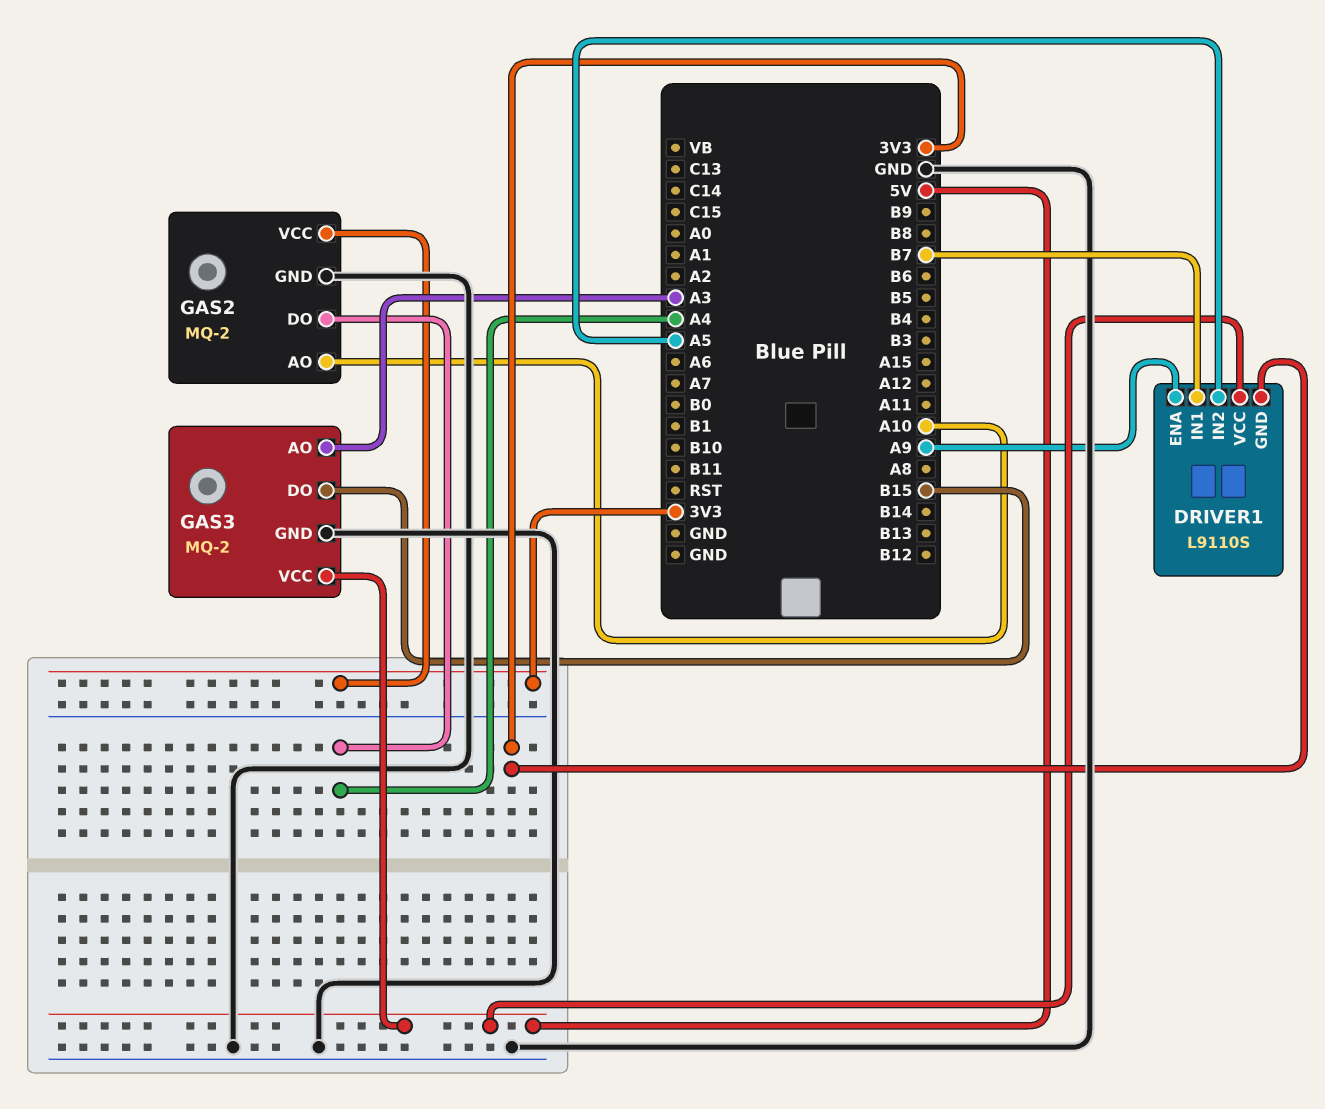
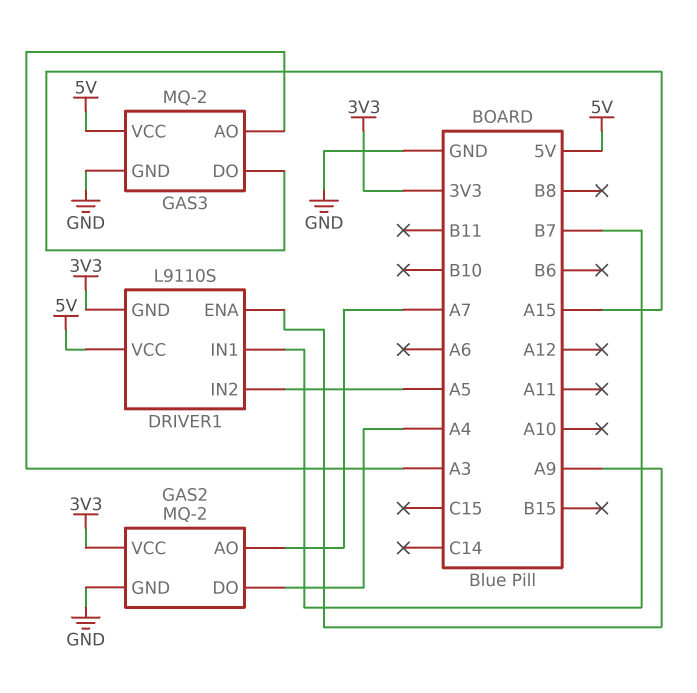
GAS2 pin AO: A10 -> A7
GAS3 pin DO: B15 -> A15

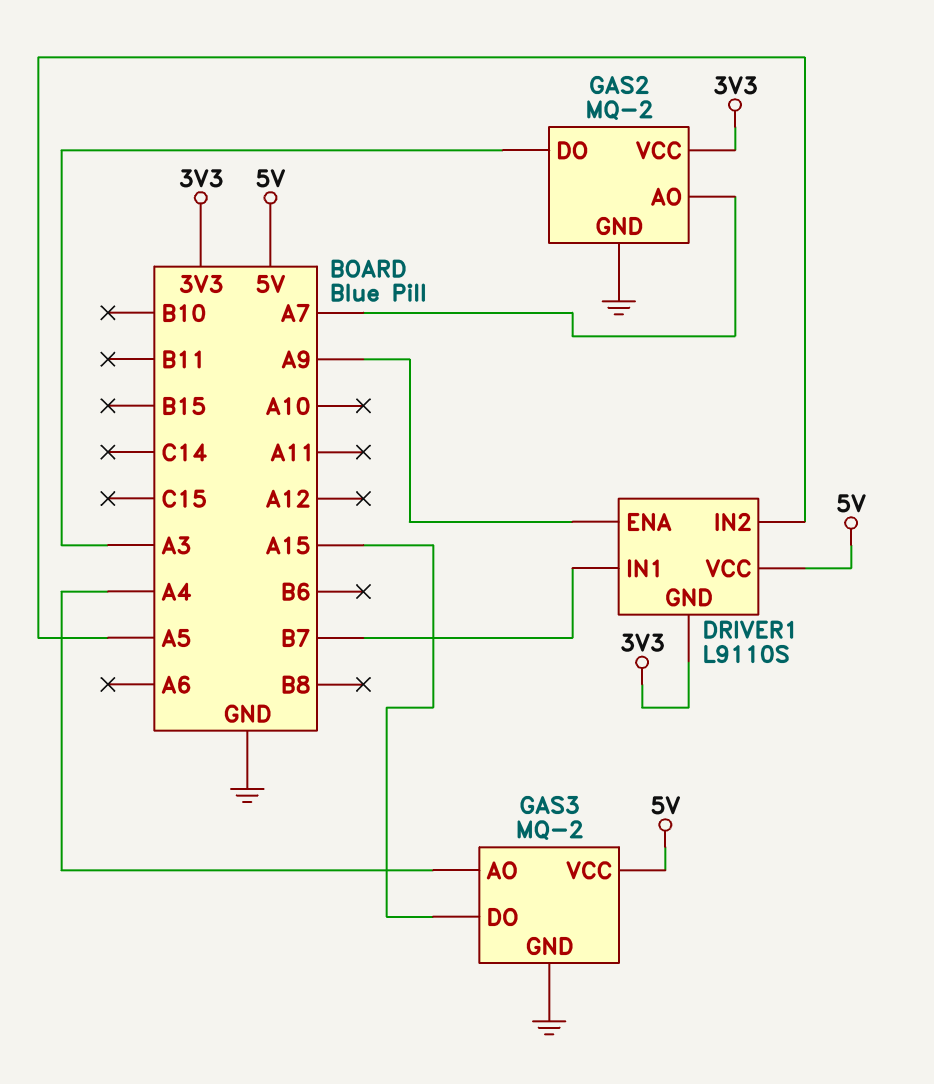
GAS2 pin DO: A4 -> A3
GAS3 pin AO: A3 -> A4

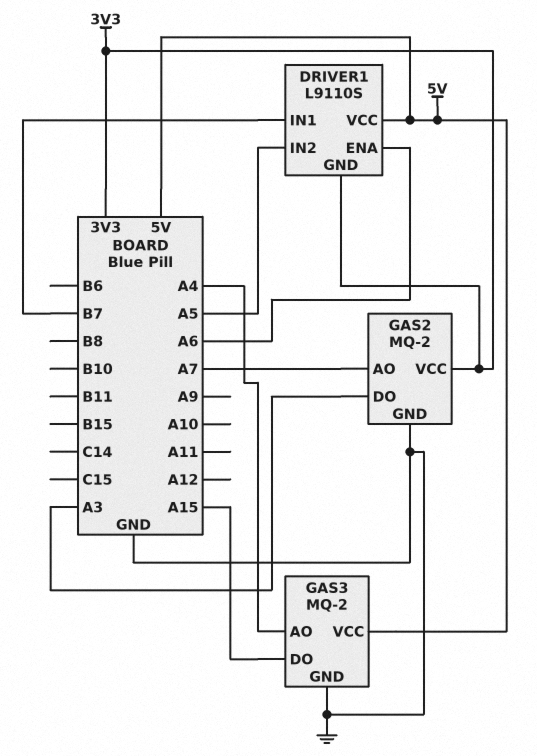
DRIVER1 pin ENA: A9 -> A6

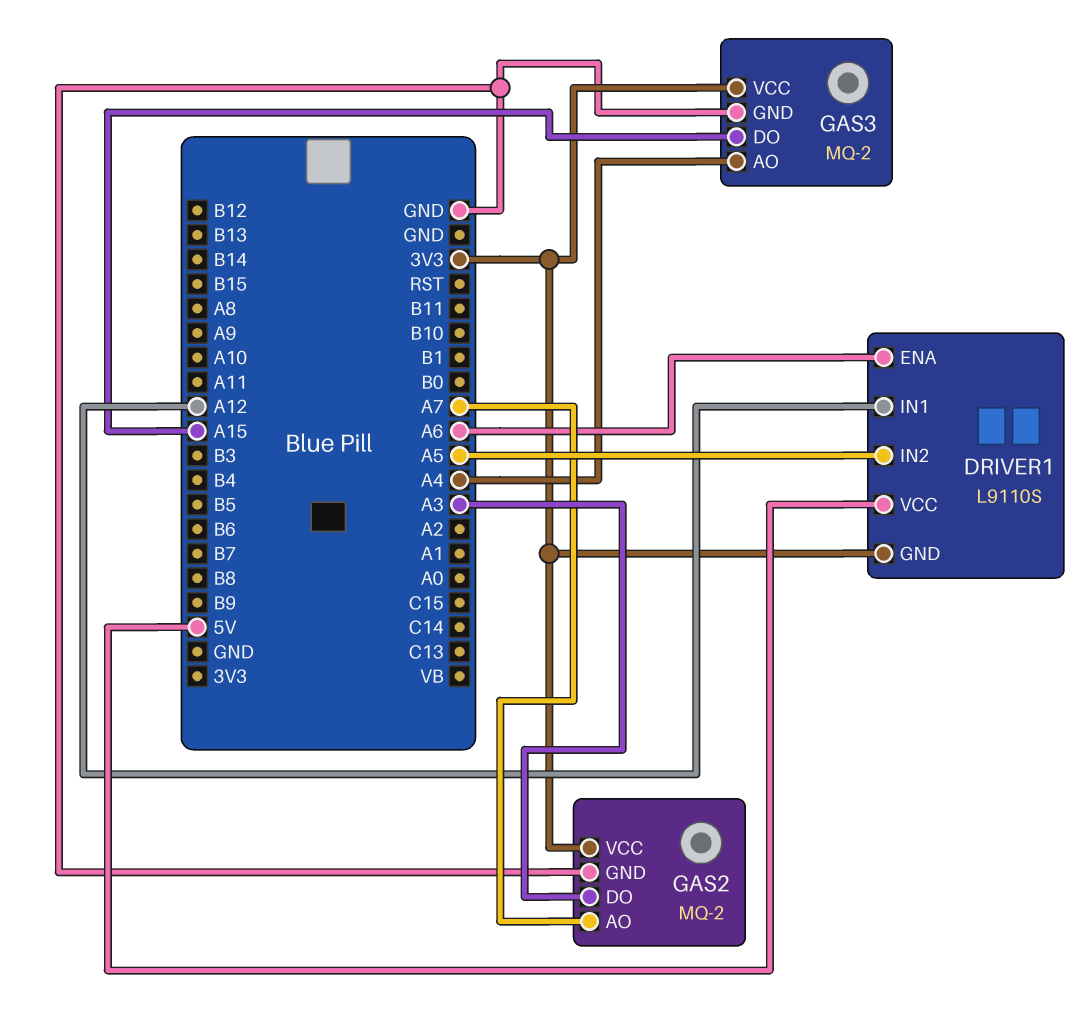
DRIVER1 pin IN1: B7 -> A12
GAS3 pin VCC: 5V -> 3V3

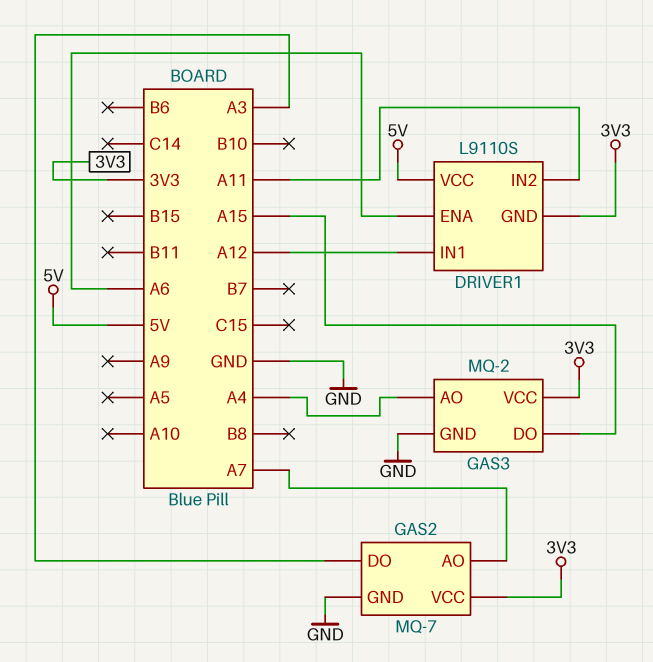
DRIVER1 pin IN2: A5 -> A11
GAS2: MQ-2 -> MQ-7

